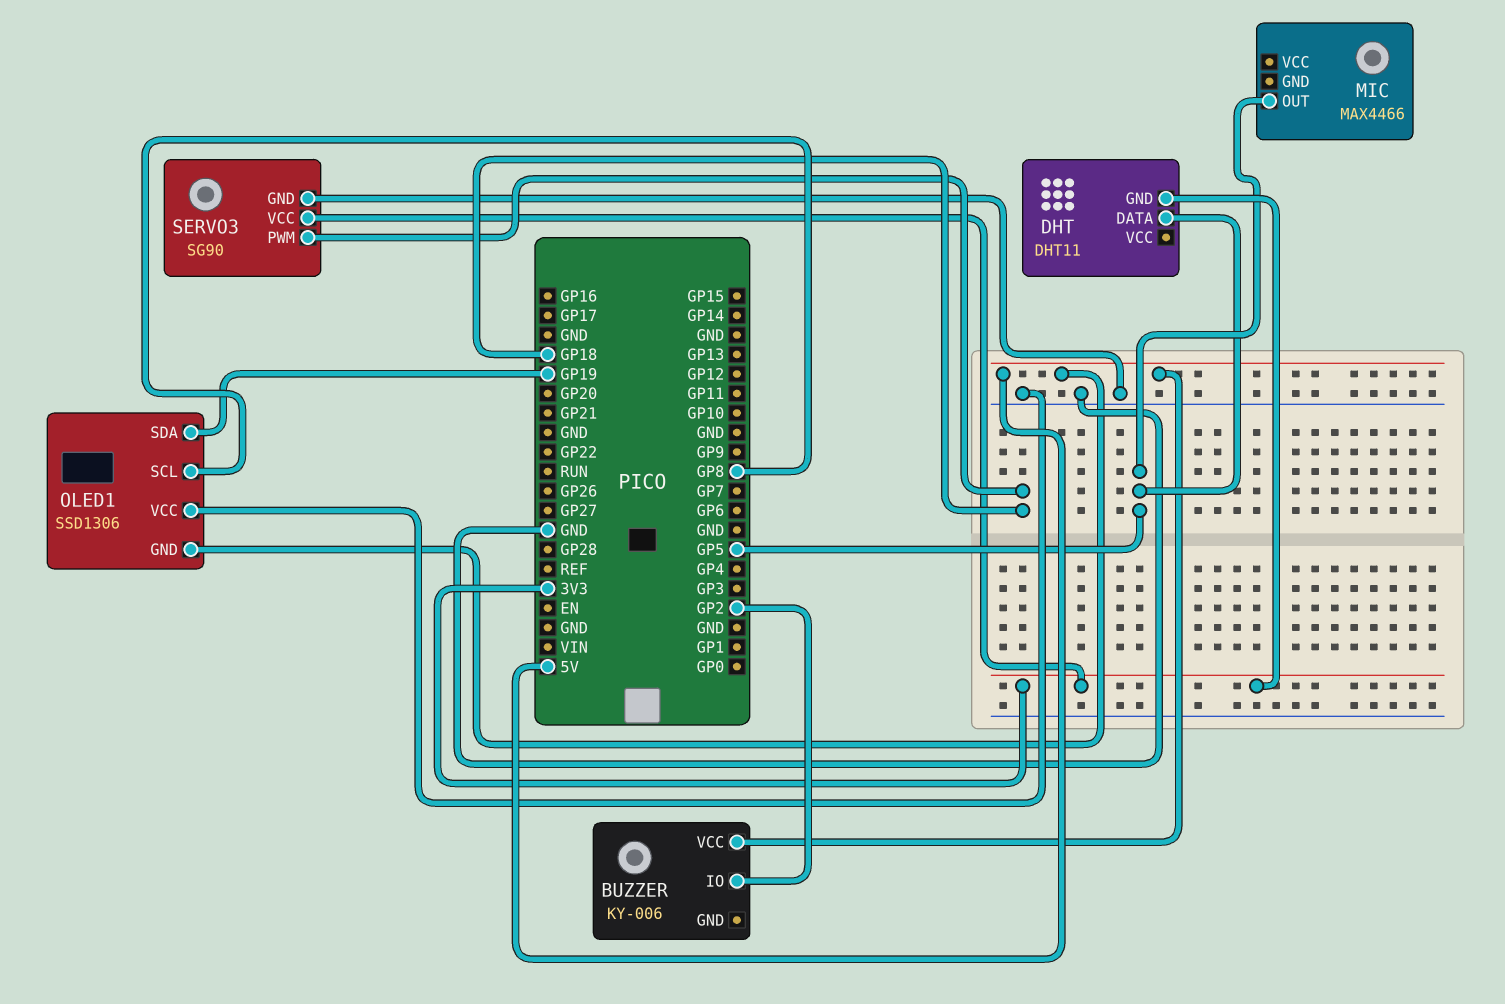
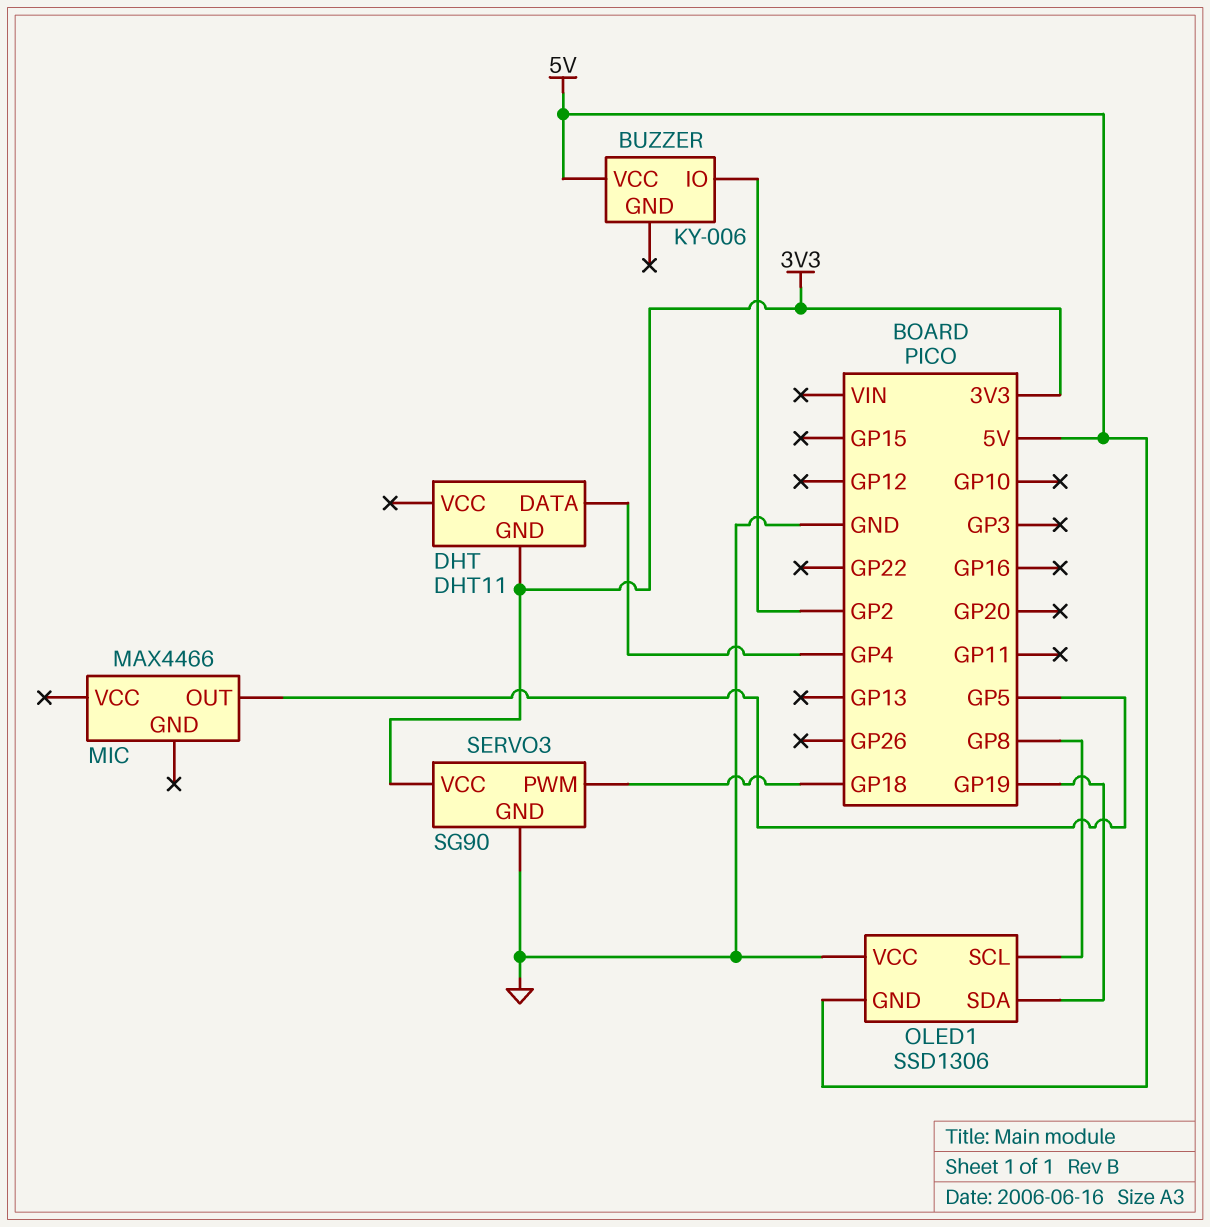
DHT pin DATA: GP5 -> GP4

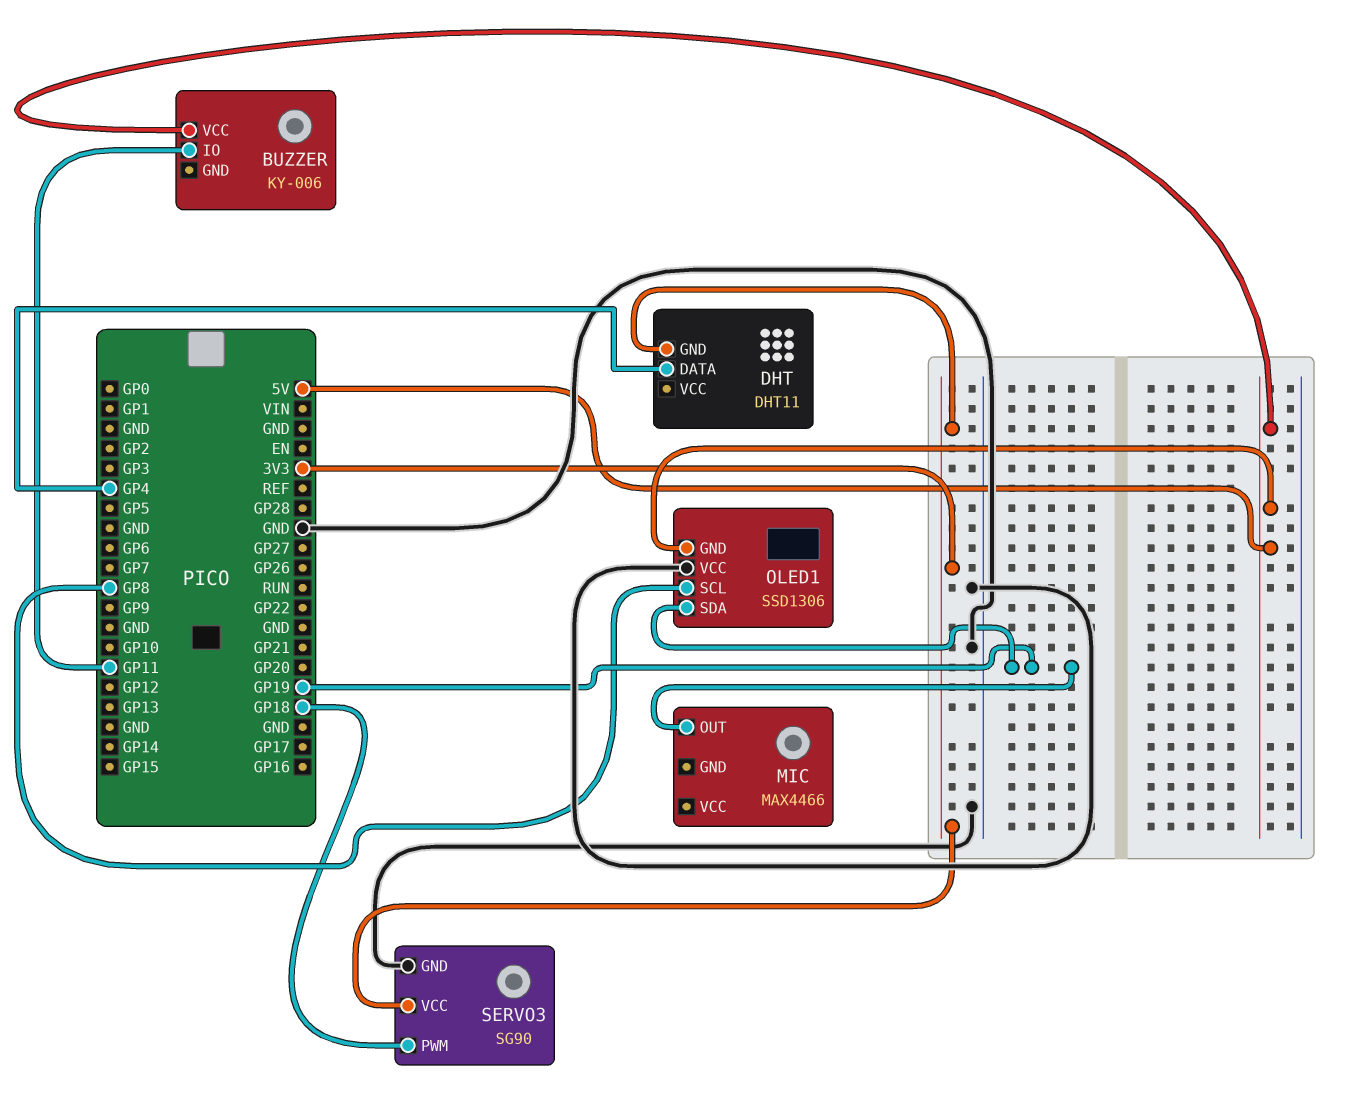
BUZZER pin IO: GP2 -> GP11
MIC pin OUT: GP5 -> GP19

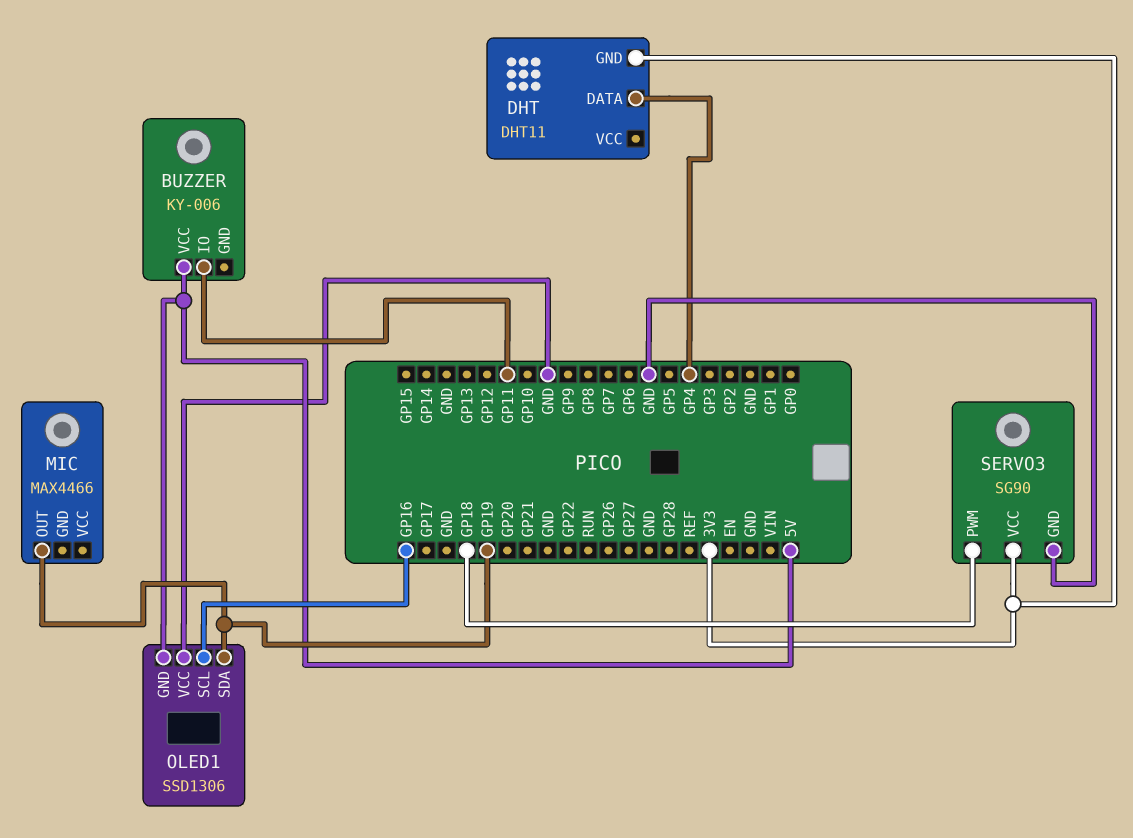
OLED1 pin SCL: GP8 -> GP16

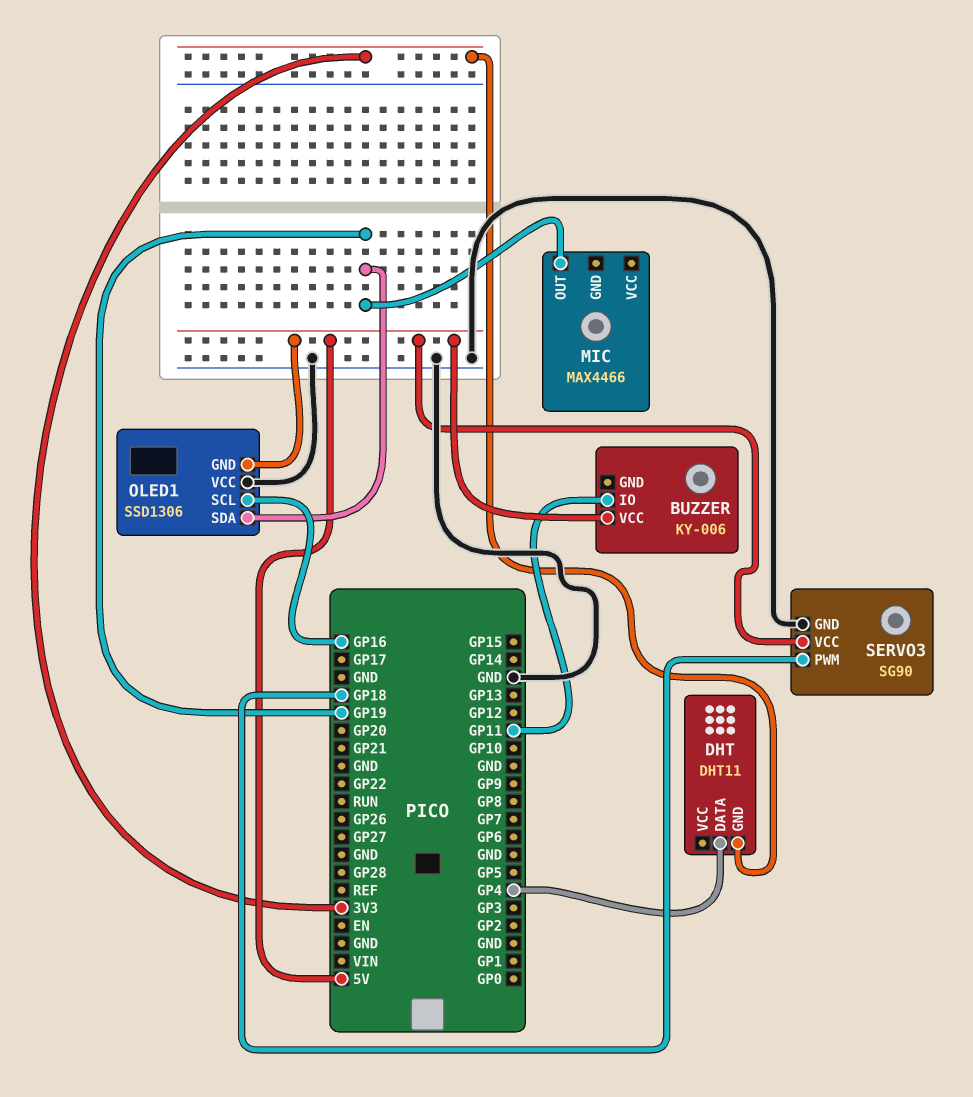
SERVO3 pin VCC: 3V3 -> 5V

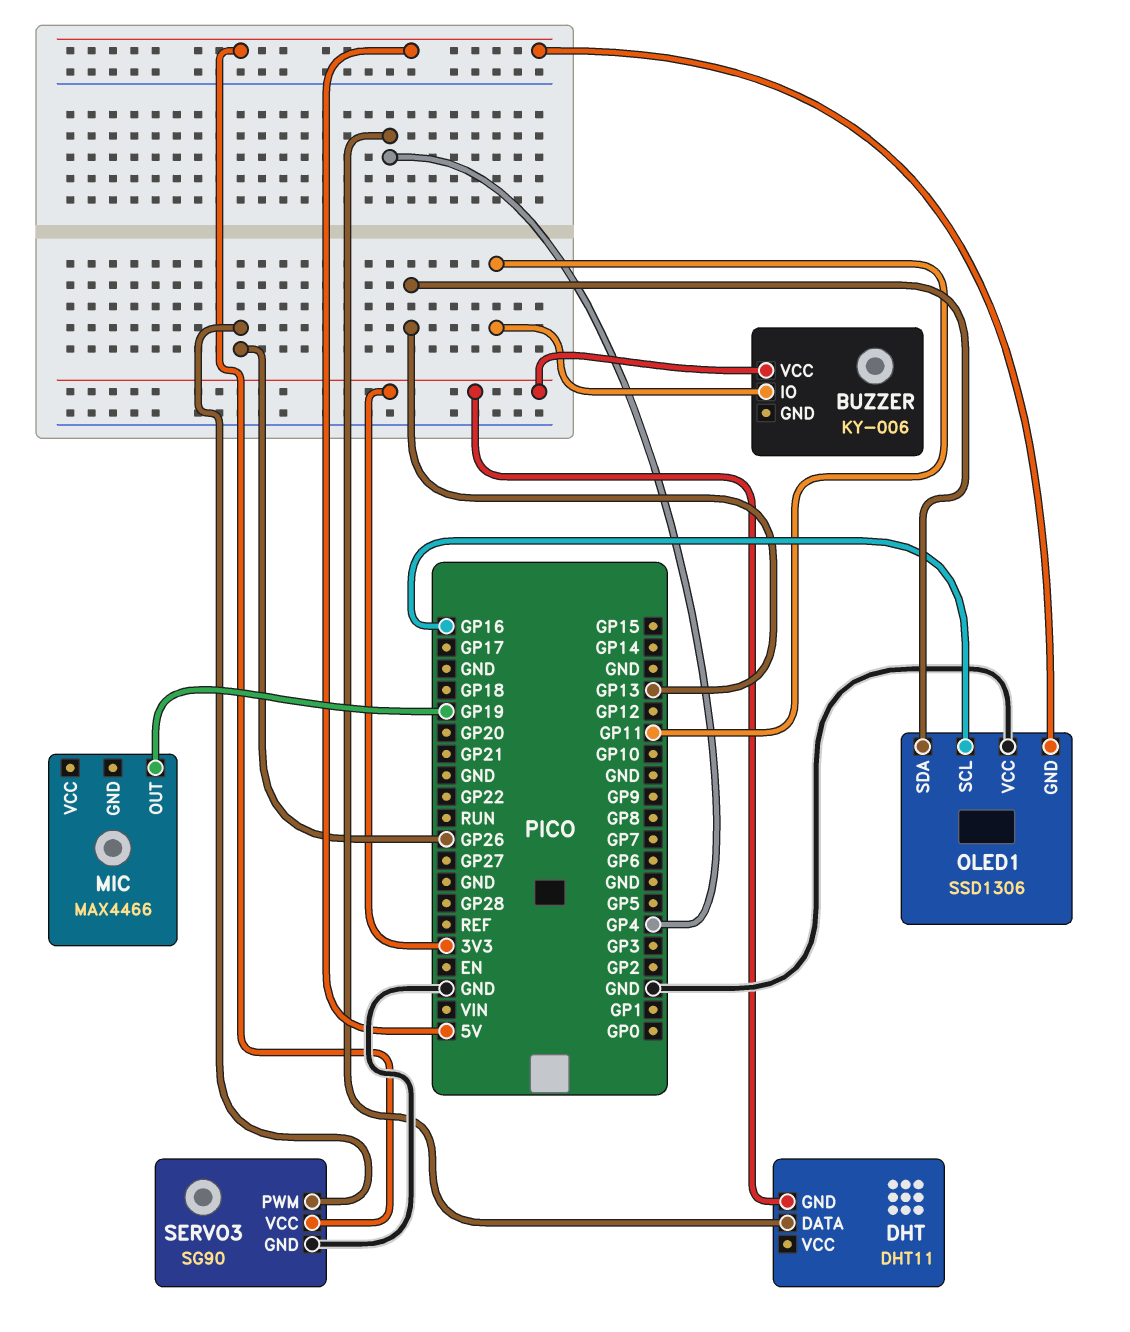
BUZZER pin VCC: 5V -> 3V3
OLED1 pin SDA: GP19 -> GP13
SERVO3 pin PWM: GP18 -> GP26

